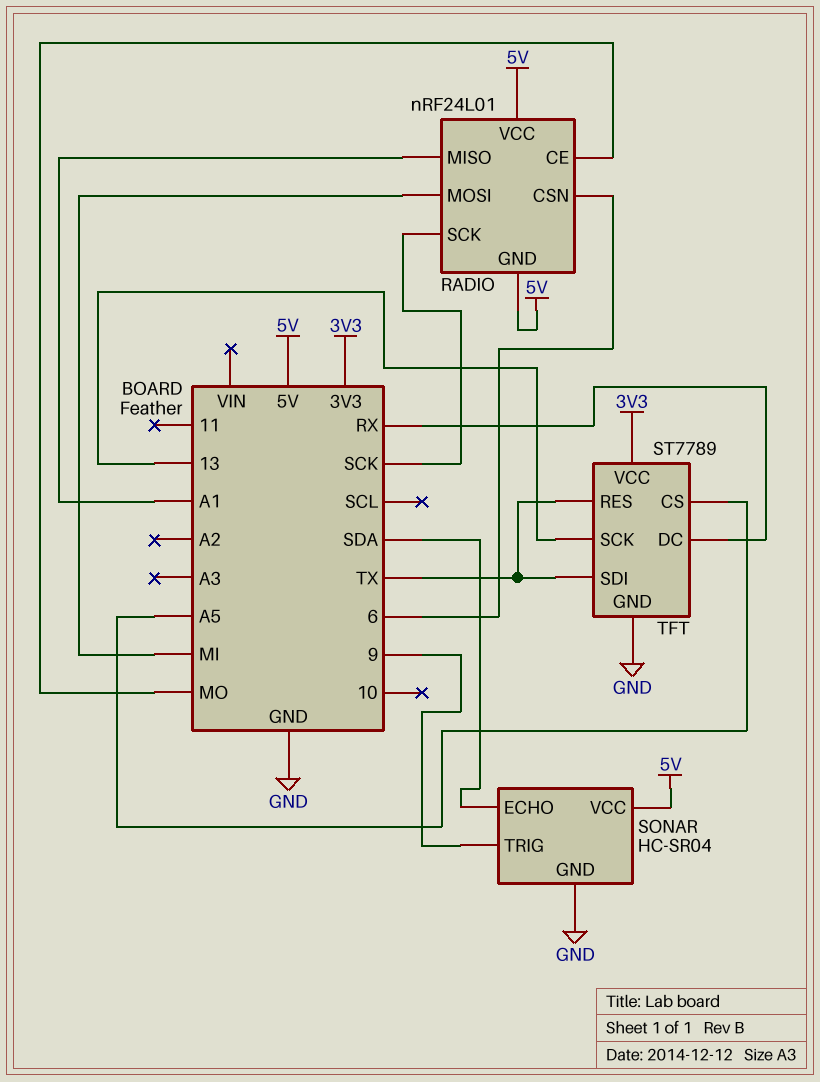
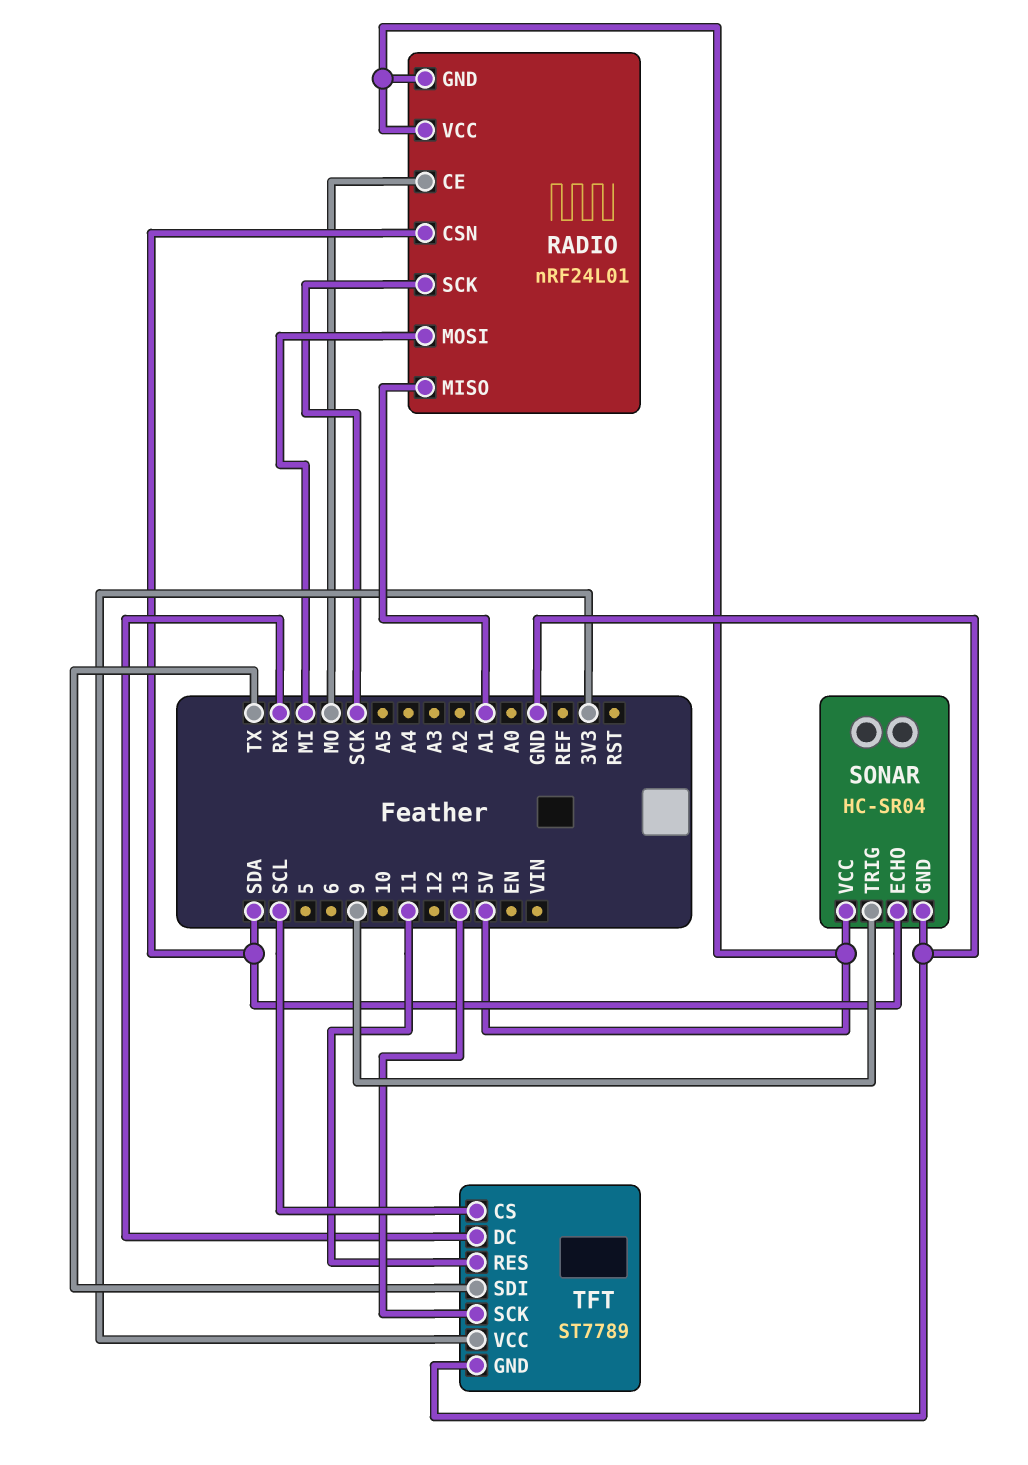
RADIO pin CSN: 6 -> SDA
TFT pin CS: A5 -> SCL
TFT pin RES: TX -> 11

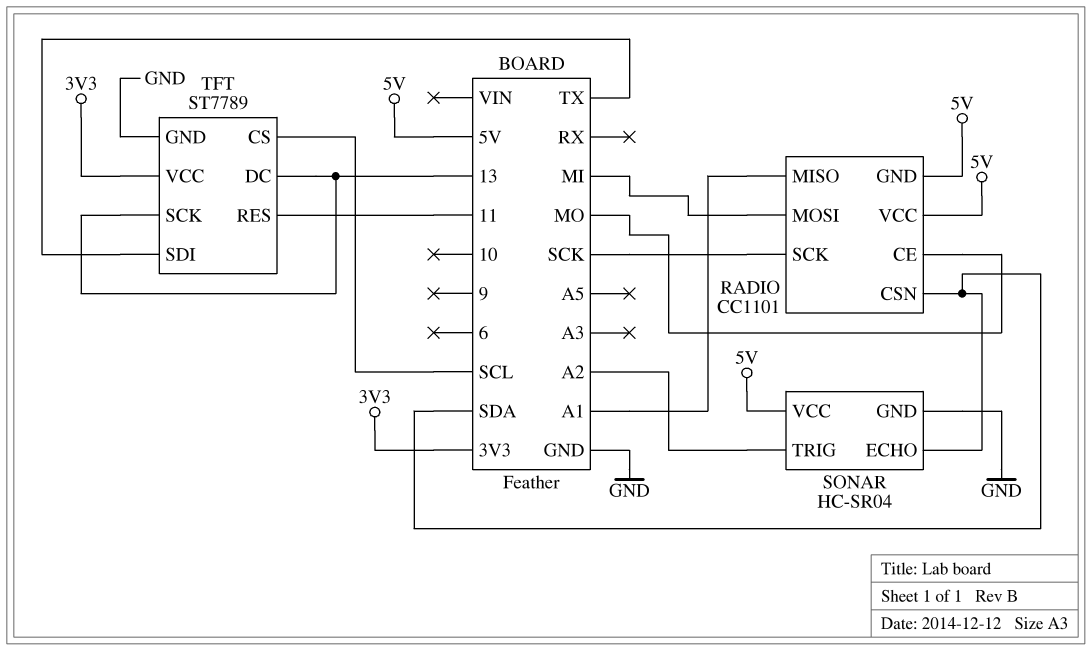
RADIO: nRF24L01 -> CC1101
SONAR pin TRIG: 9 -> A2
TFT pin DC: RX -> 13

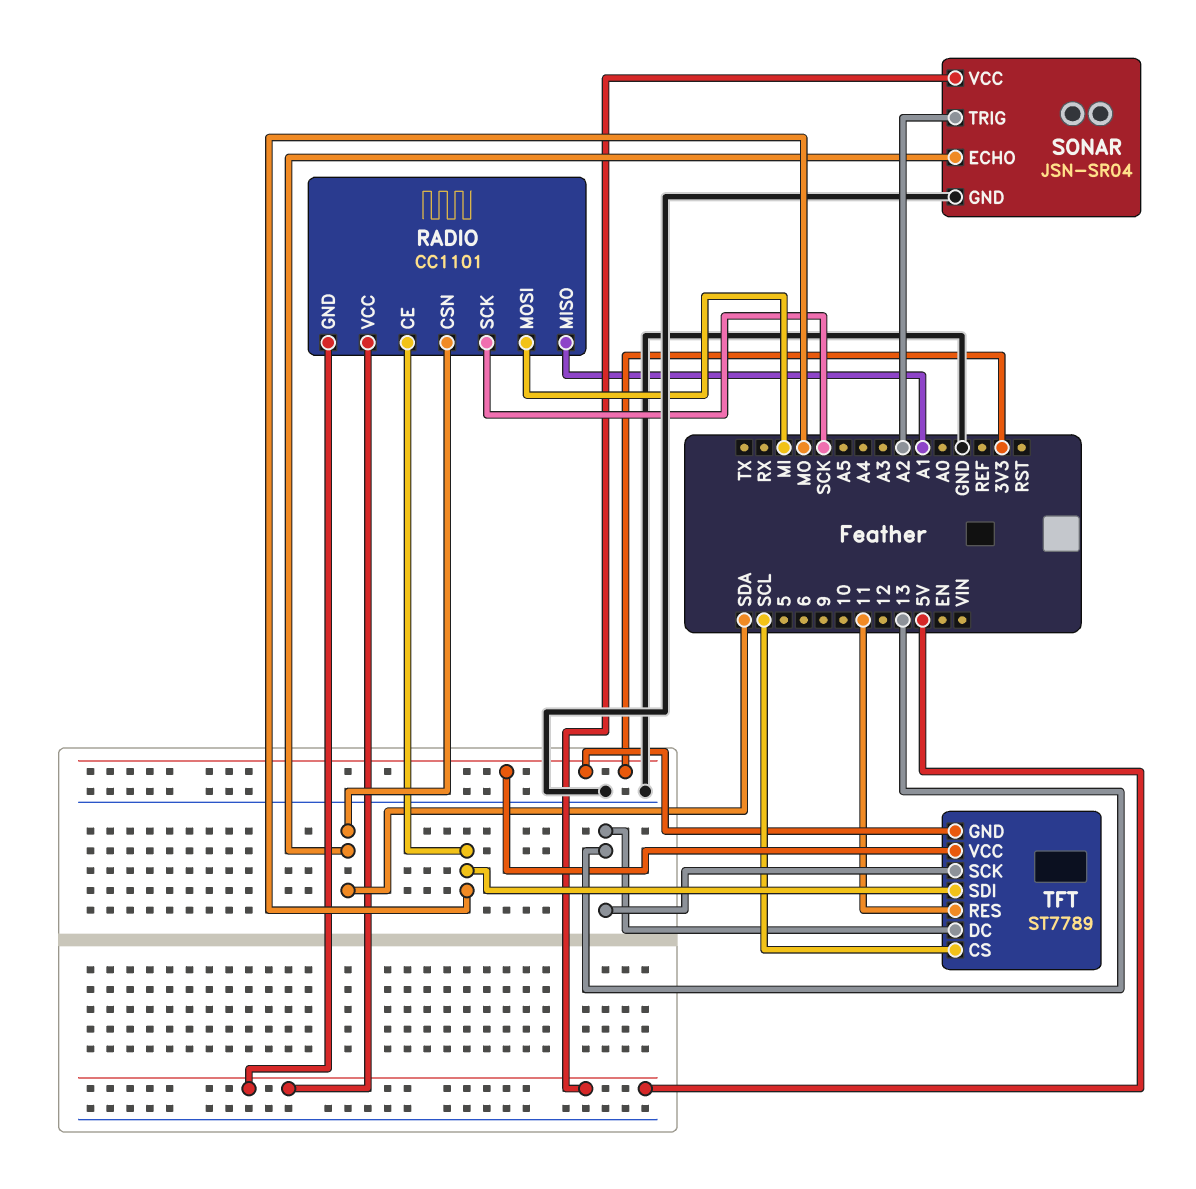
SONAR: HC-SR04 -> JSN-SR04
TFT pin GND: GND -> 3V3
TFT pin SDI: TX -> MO

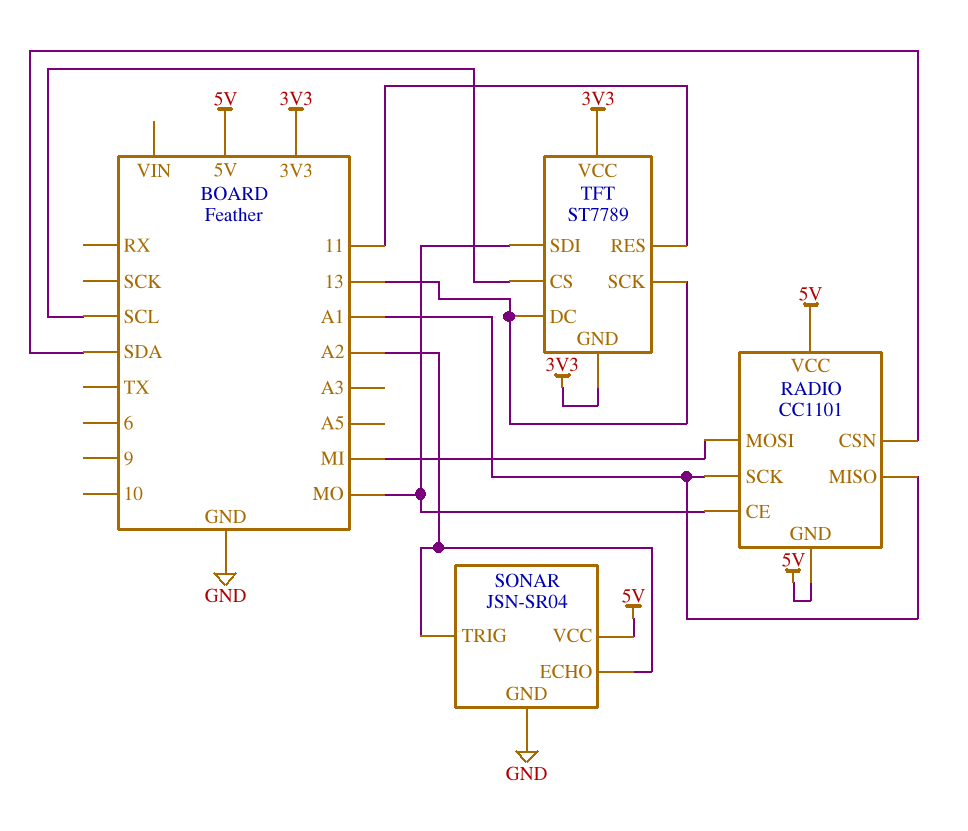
RADIO pin SCK: SCK -> A1
SONAR pin ECHO: SDA -> A2

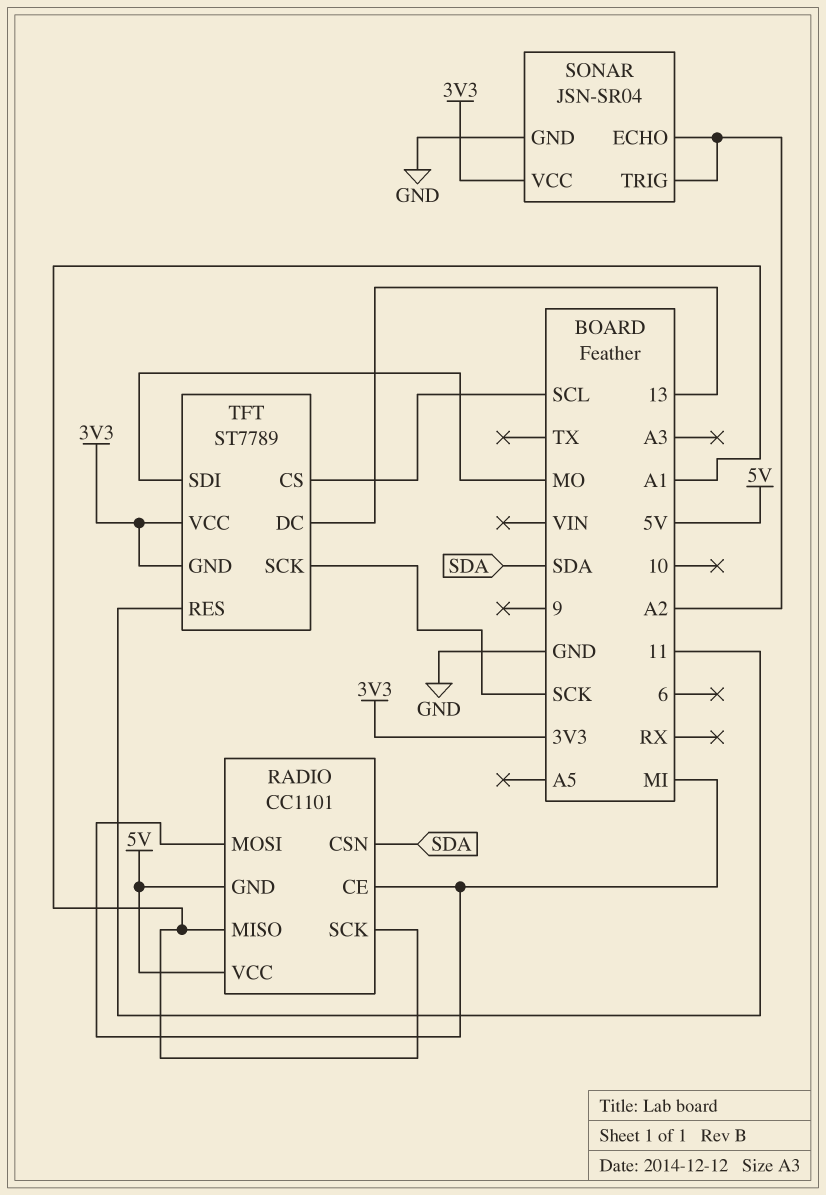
RADIO pin CE: MO -> MI
SONAR pin VCC: 5V -> 3V3
TFT pin SCK: 13 -> SCK

